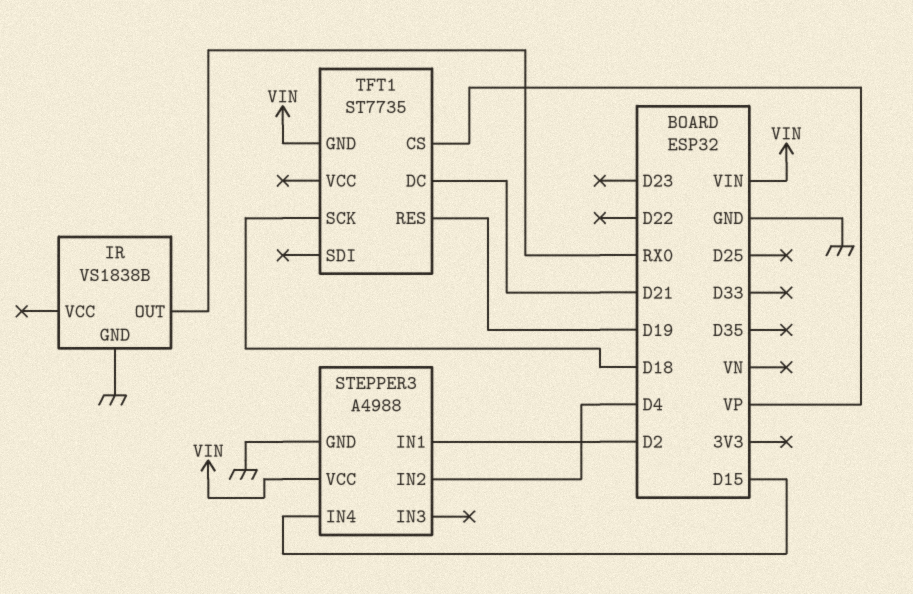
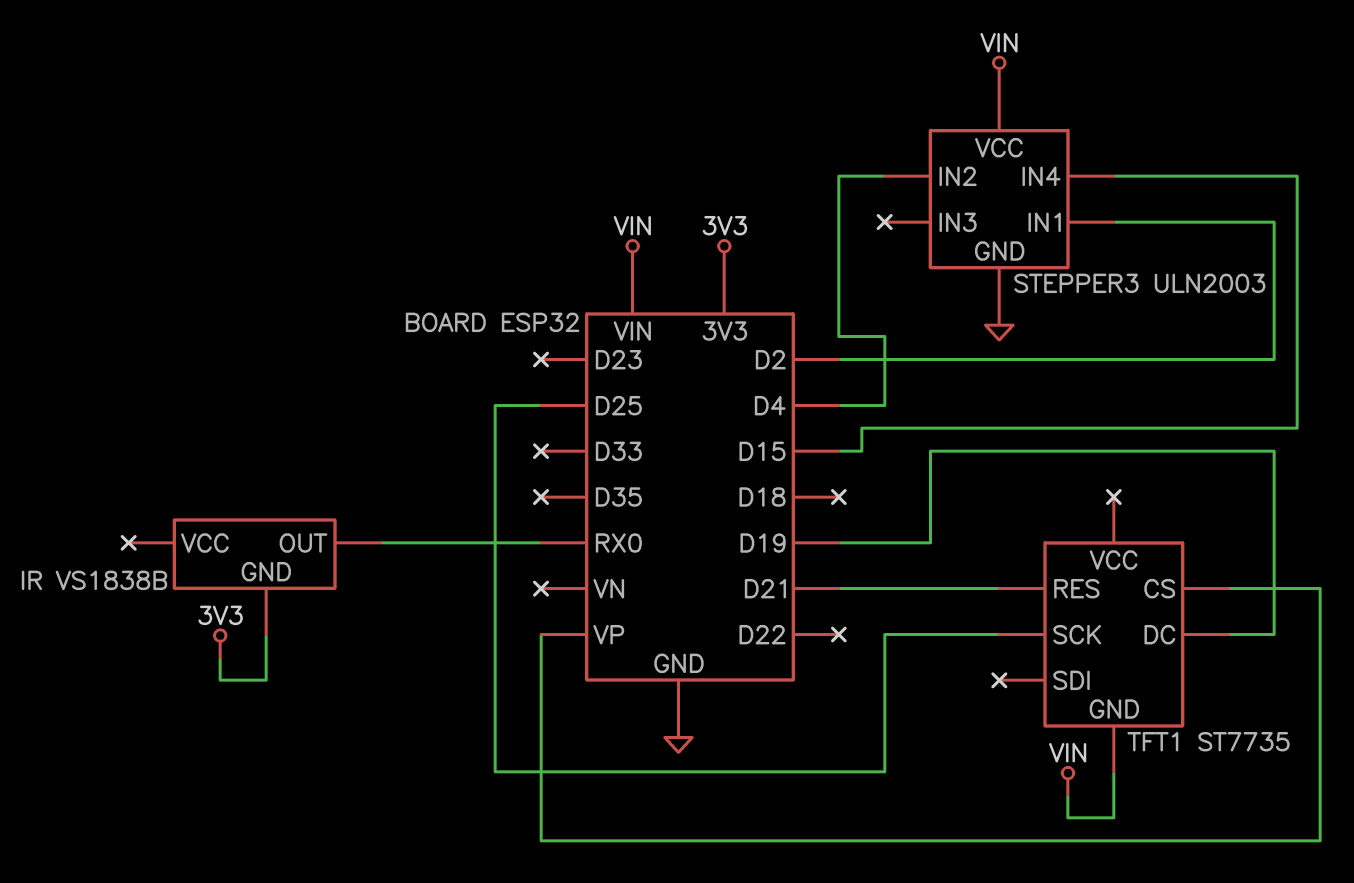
IR pin GND: GND -> 3V3
STEPPER3: A4988 -> ULN2003
TFT1 pin DC: D21 -> D19
TFT1 pin RES: D19 -> D21
TFT1 pin SCK: D18 -> D25

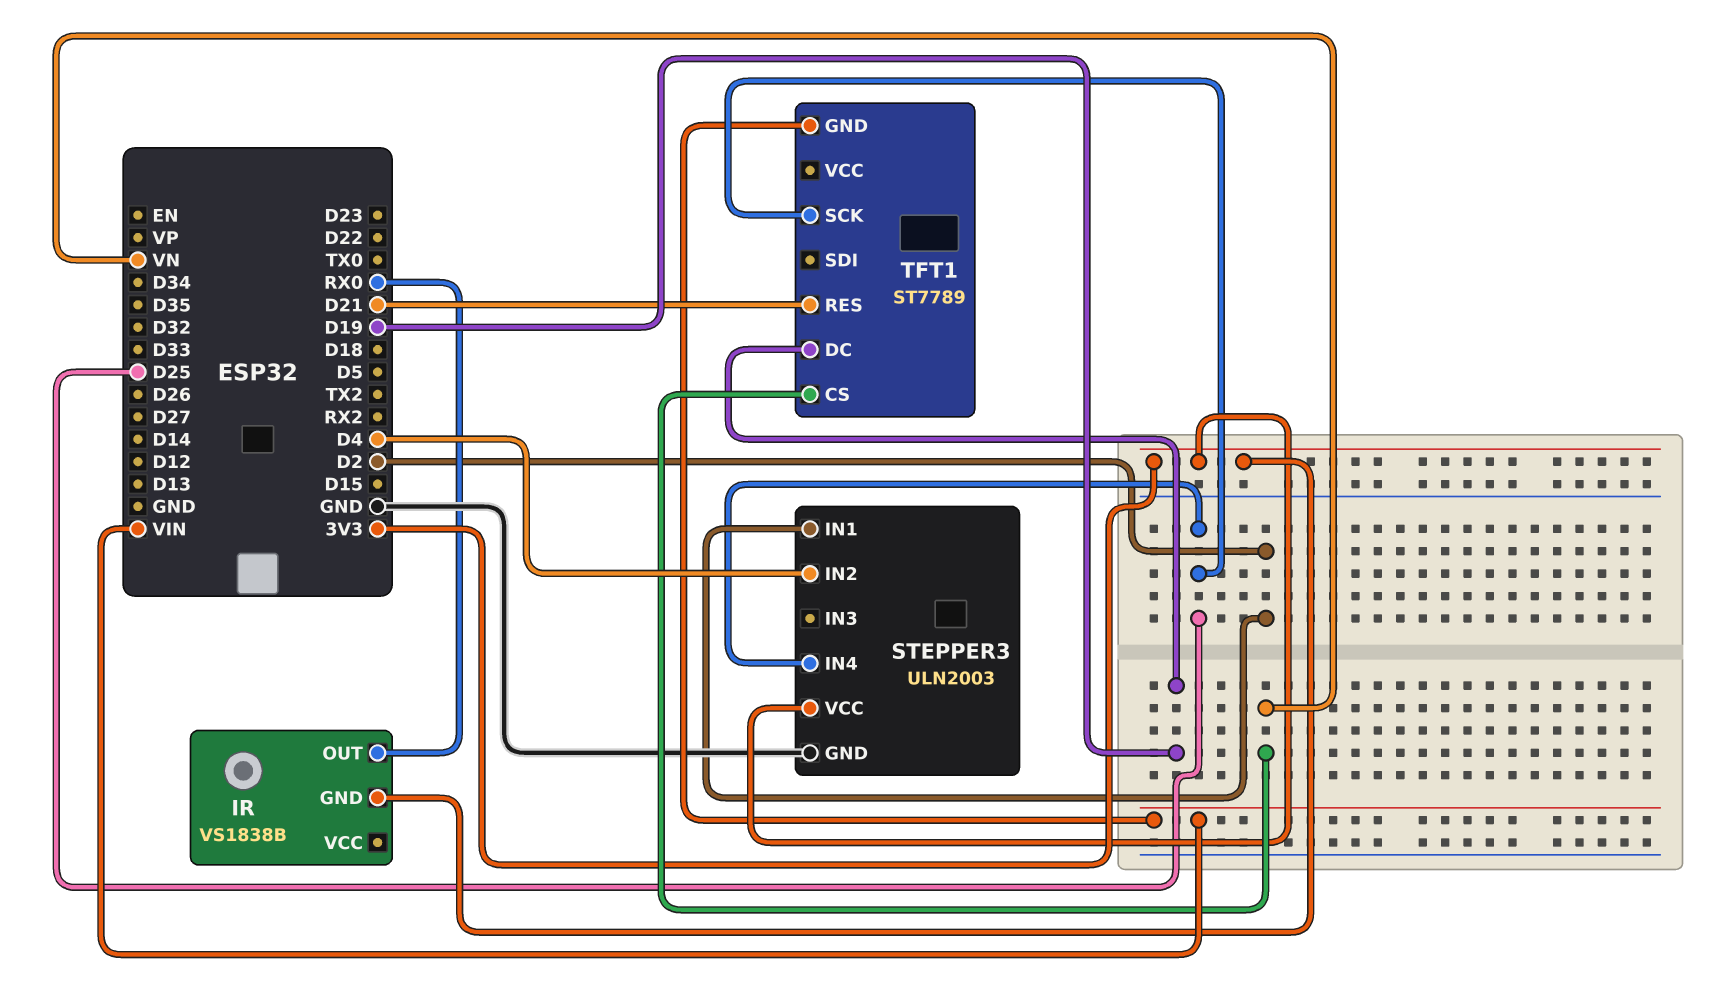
STEPPER3 pin IN4: D15 -> D25
STEPPER3 pin VCC: VIN -> 3V3
TFT1: ST7735 -> ST7789
TFT1 pin CS: VP -> VN

